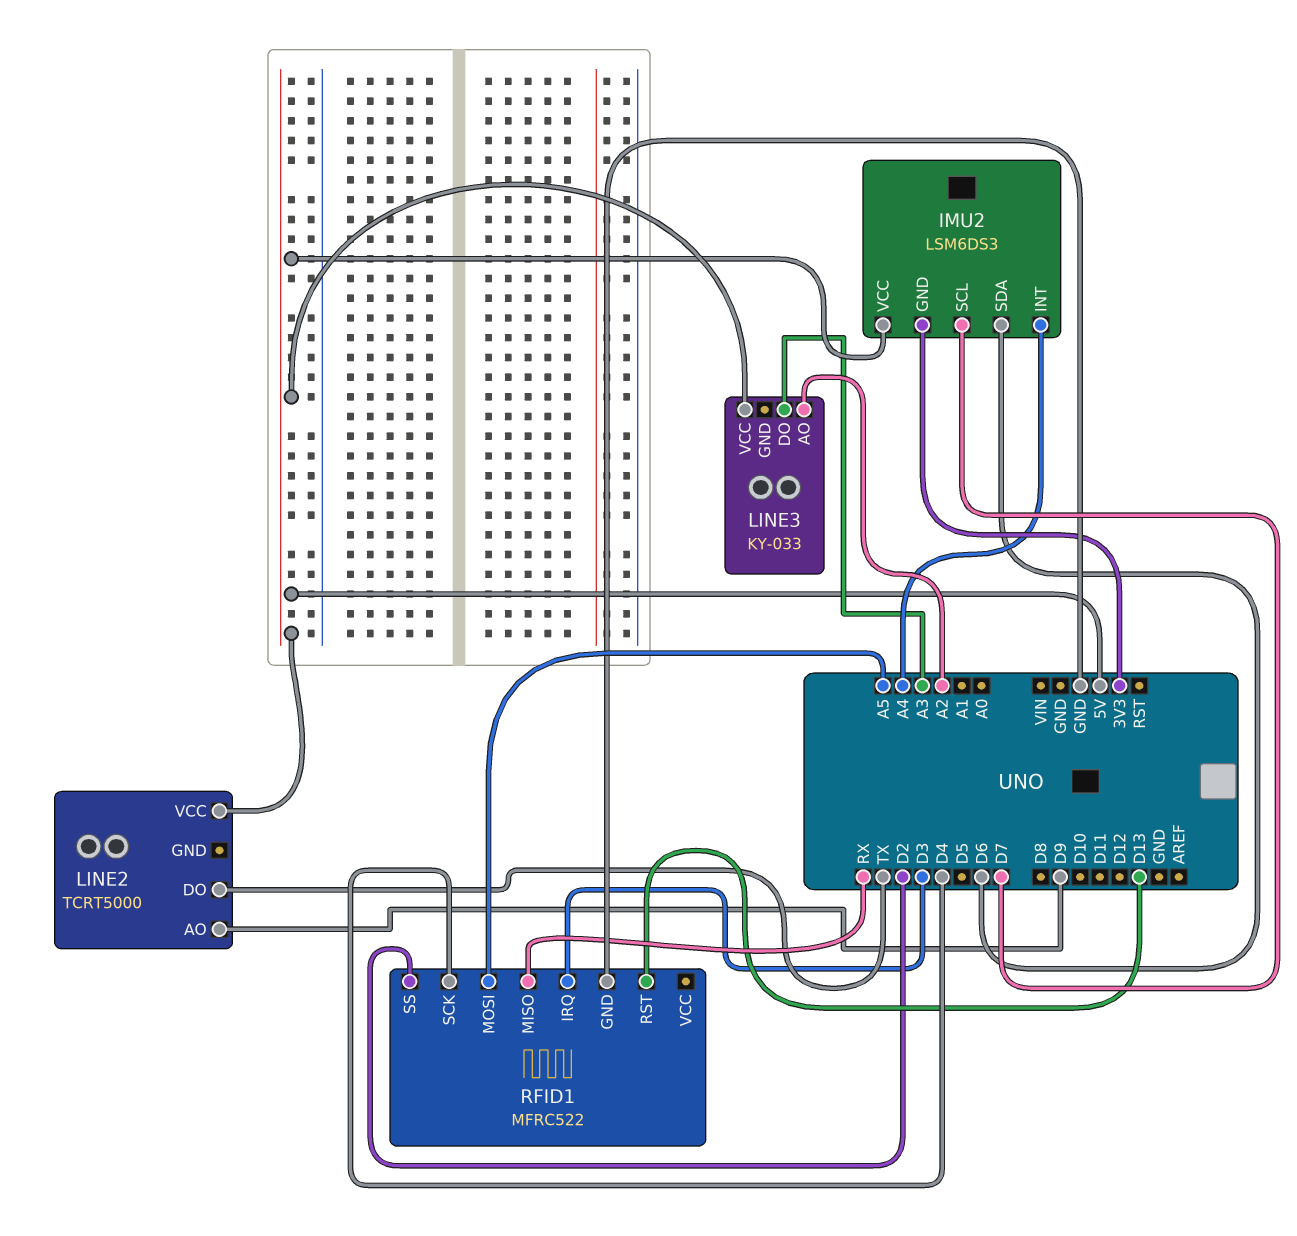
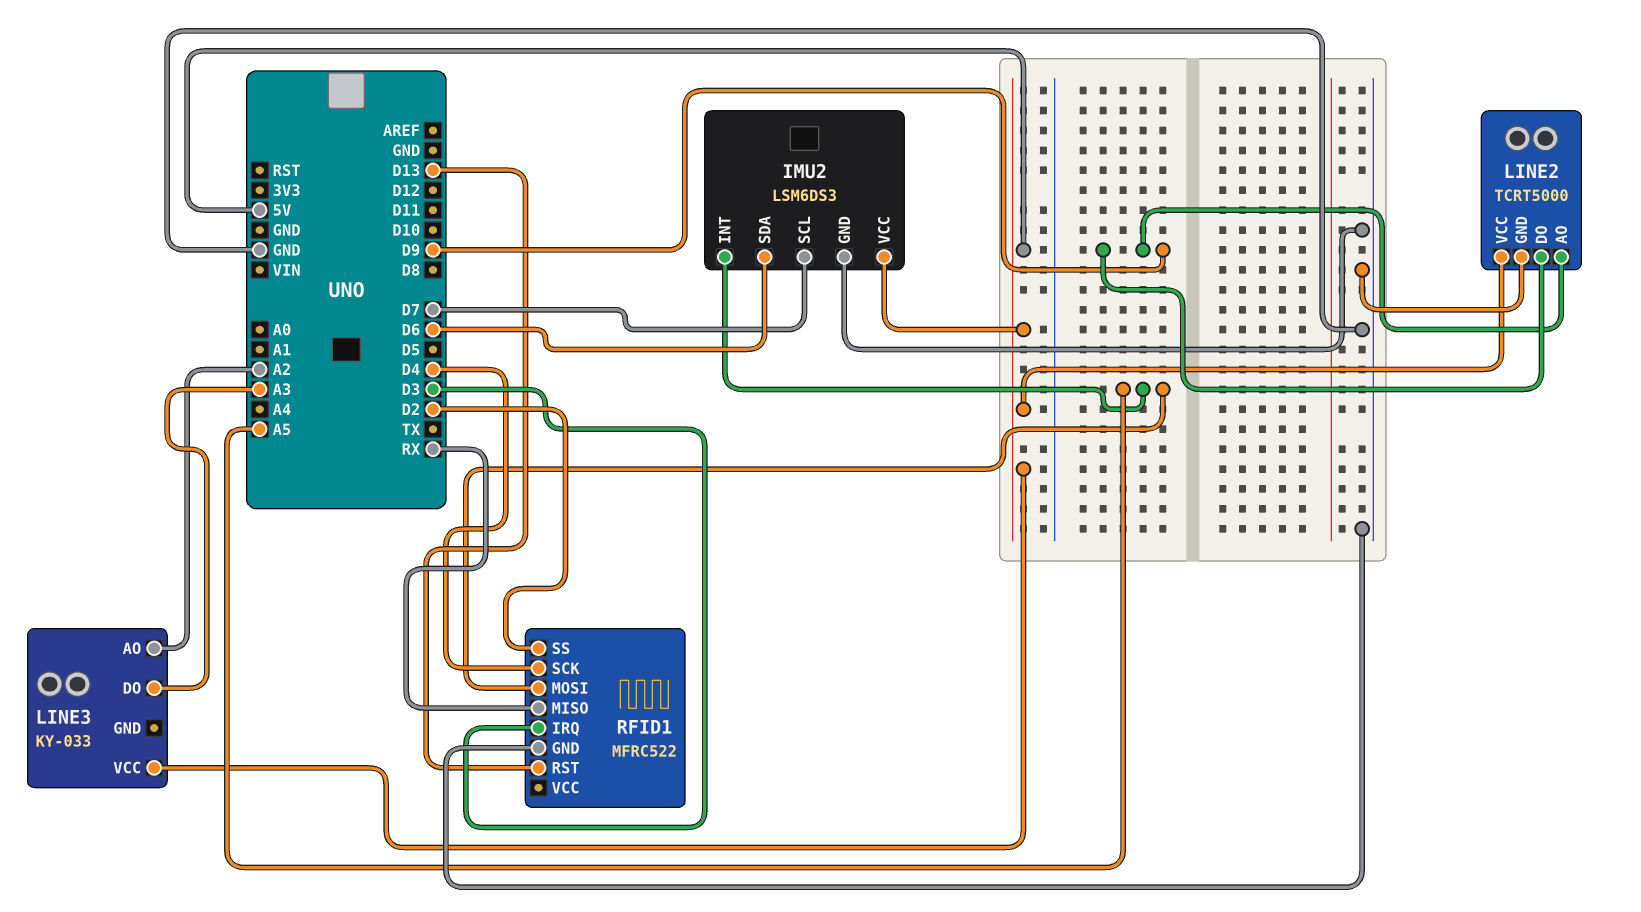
IMU2 pin GND: 3V3 -> GND
IMU2 pin INT: A4 -> A5
LINE2 pin DO: TX -> D9
LINE2 pin GND: none -> GND

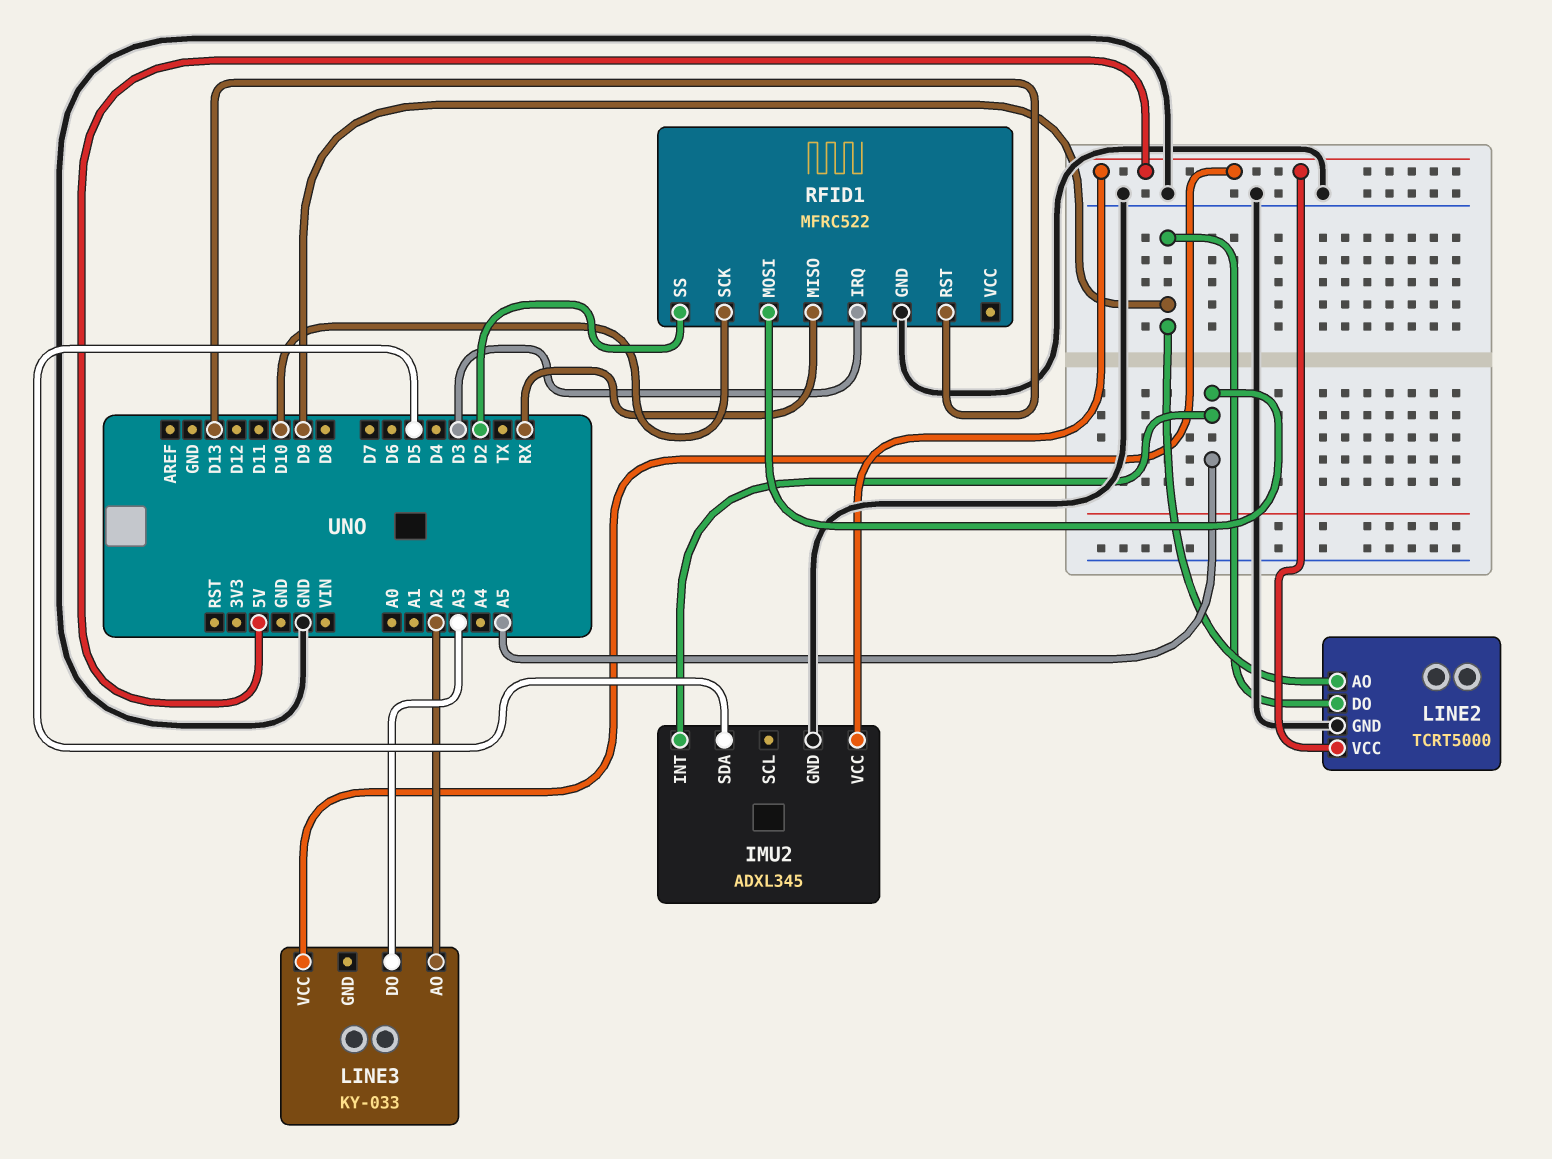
IMU2: LSM6DS3 -> ADXL345
IMU2 pin SCL: D7 -> none
IMU2 pin SDA: D6 -> D5
RFID1 pin SCK: D4 -> D10

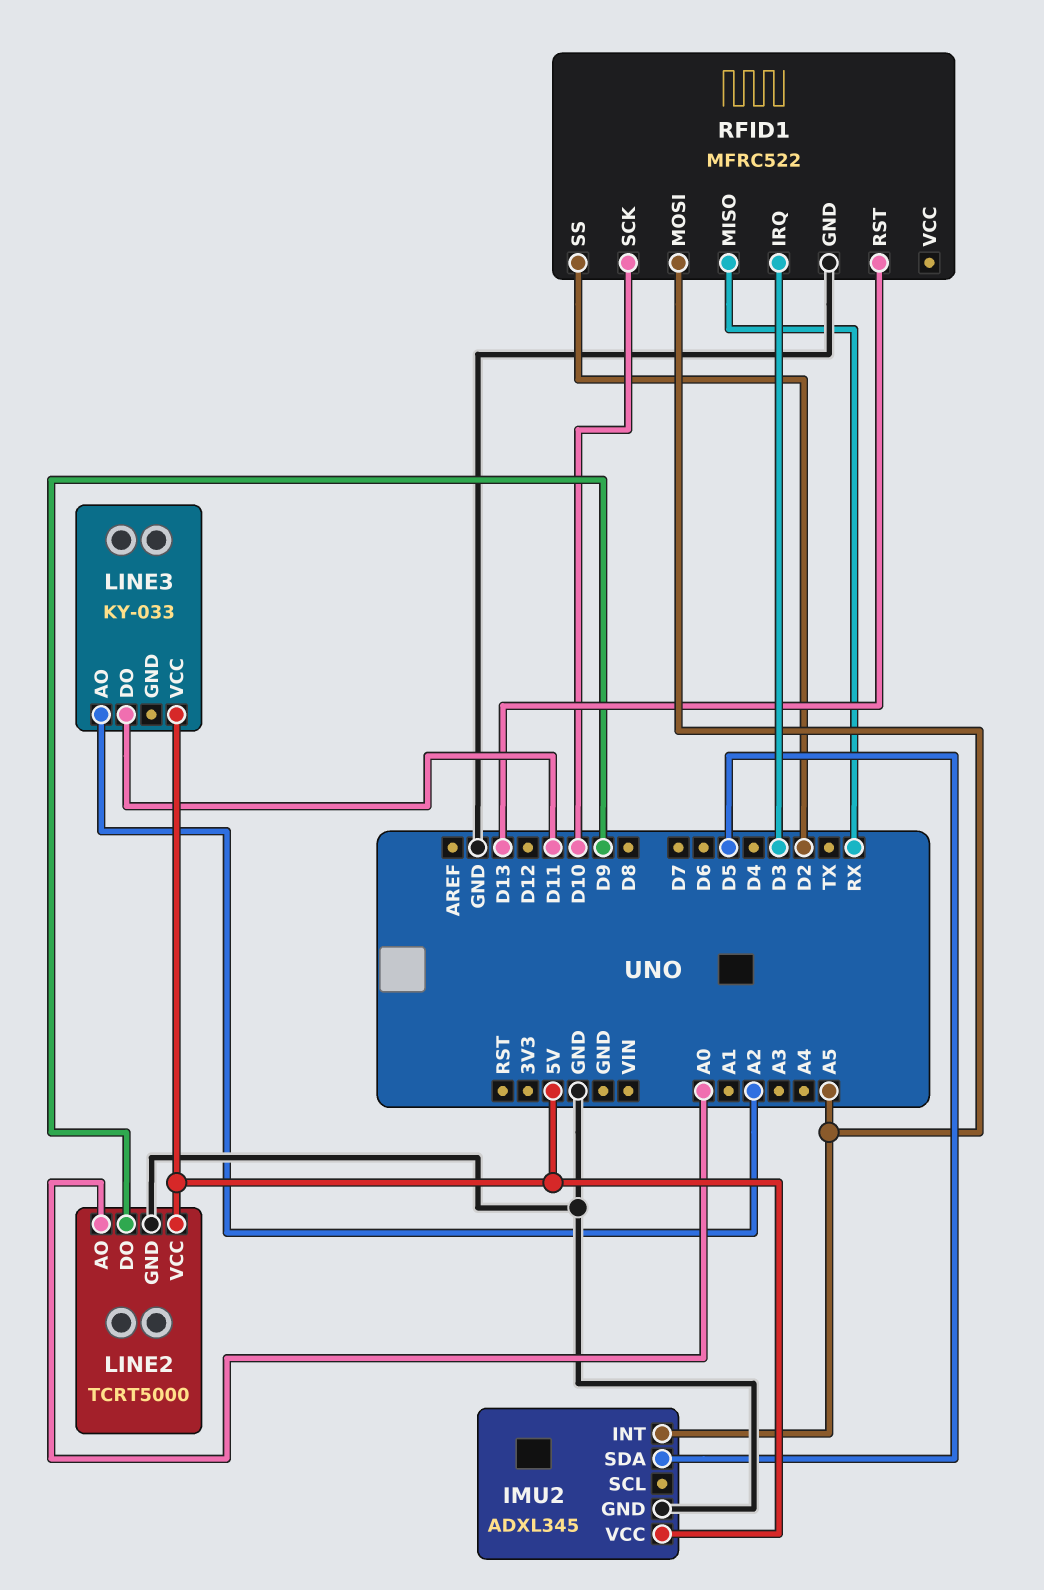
LINE2 pin AO: D9 -> A0
LINE3 pin DO: A3 -> D11

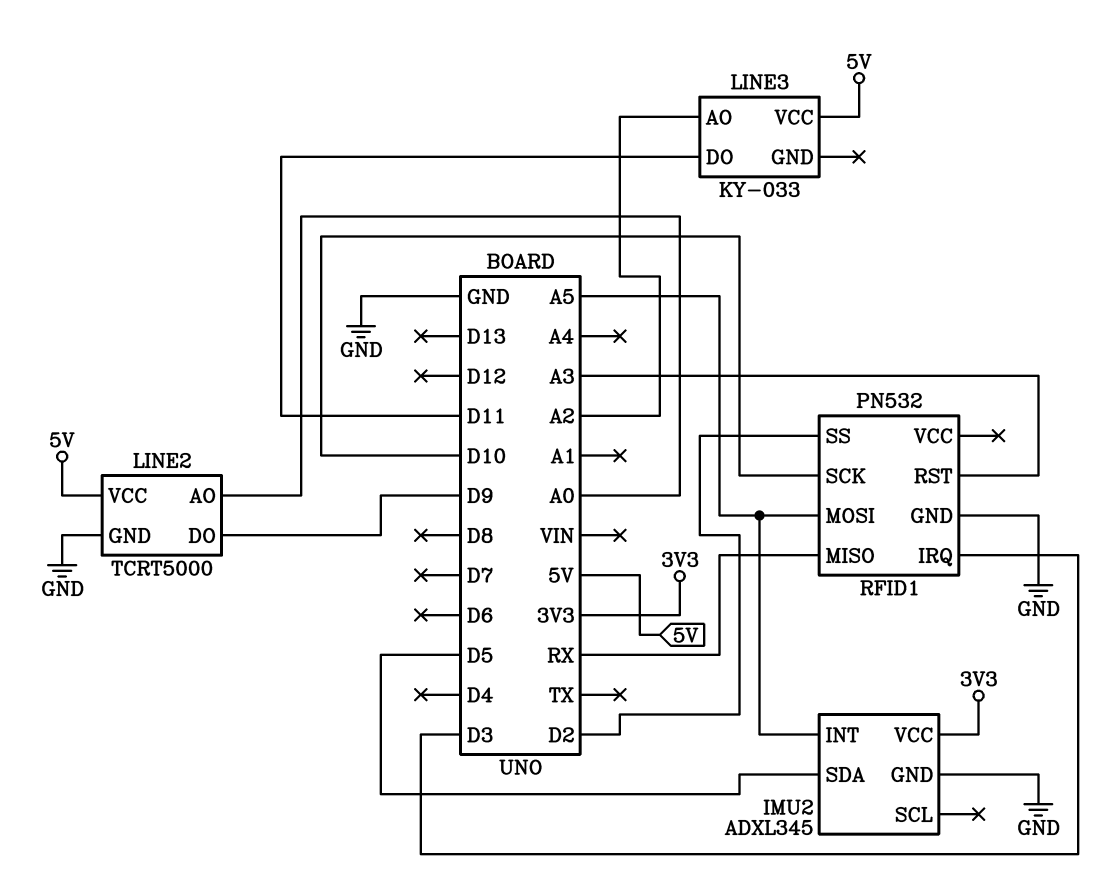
IMU2 pin VCC: 5V -> 3V3
RFID1: MFRC522 -> PN532
RFID1 pin RST: D13 -> A3

